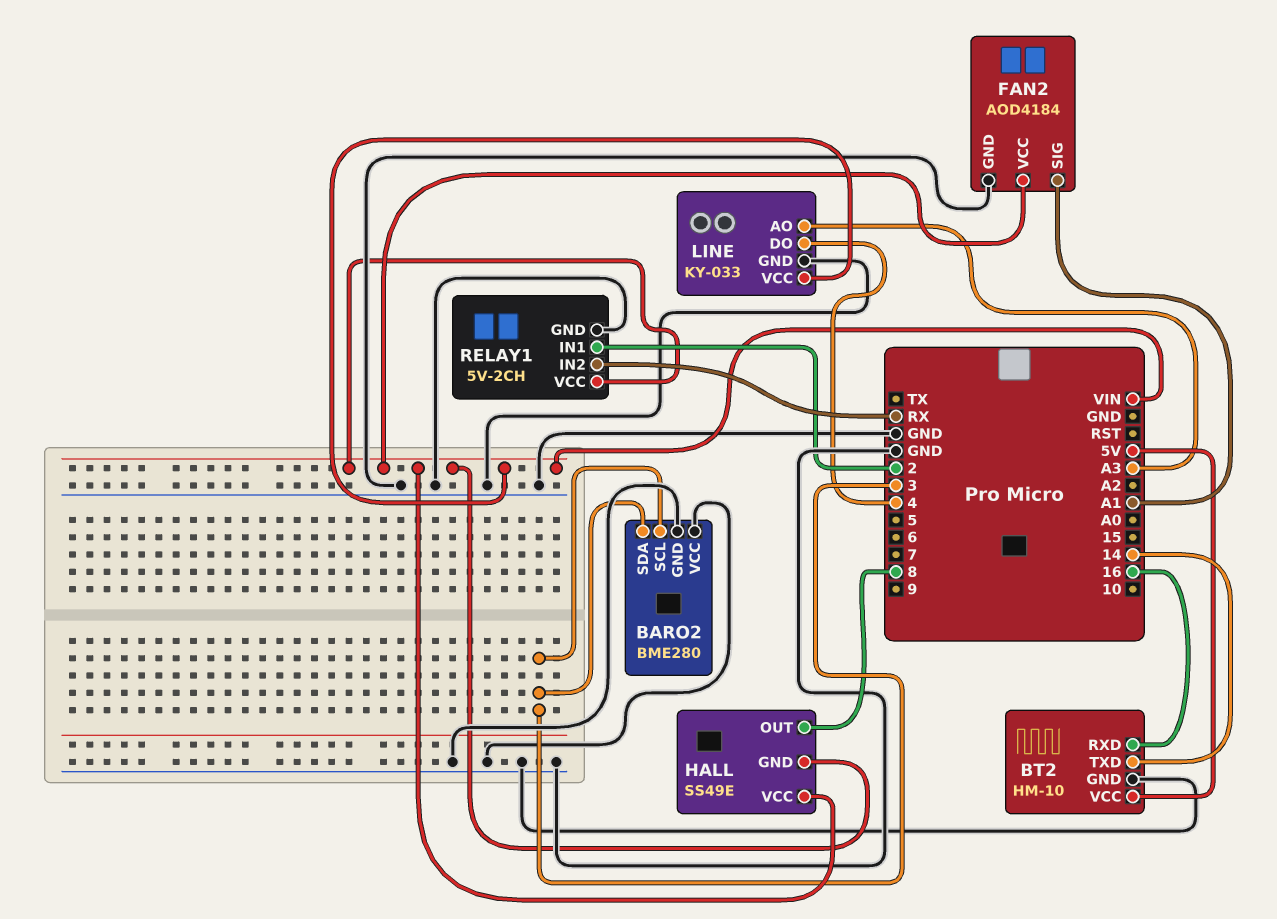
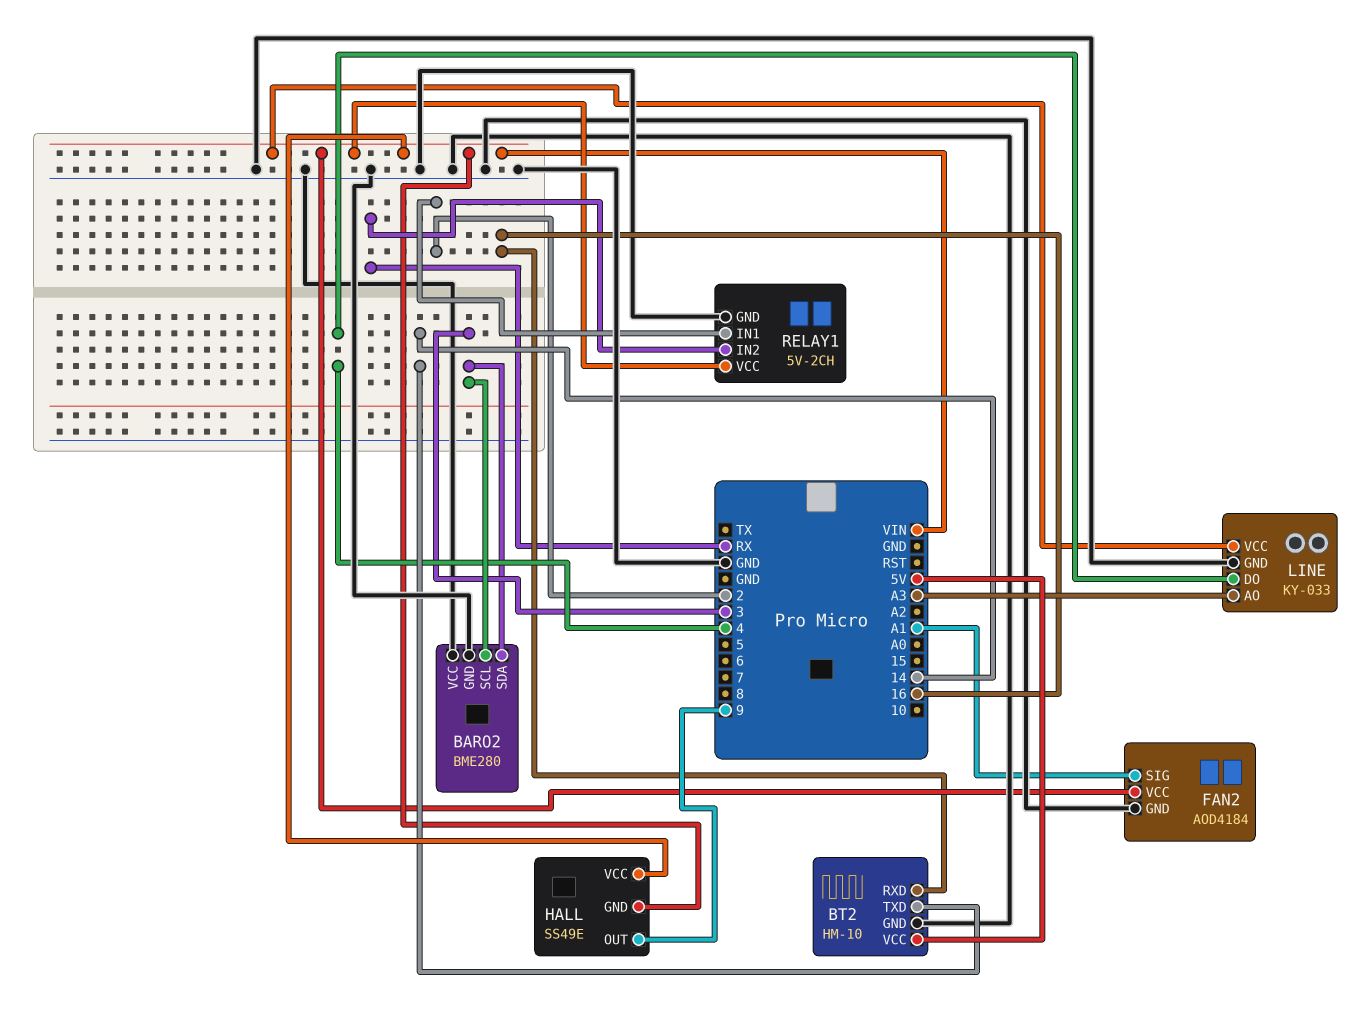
HALL pin OUT: 8 -> 9

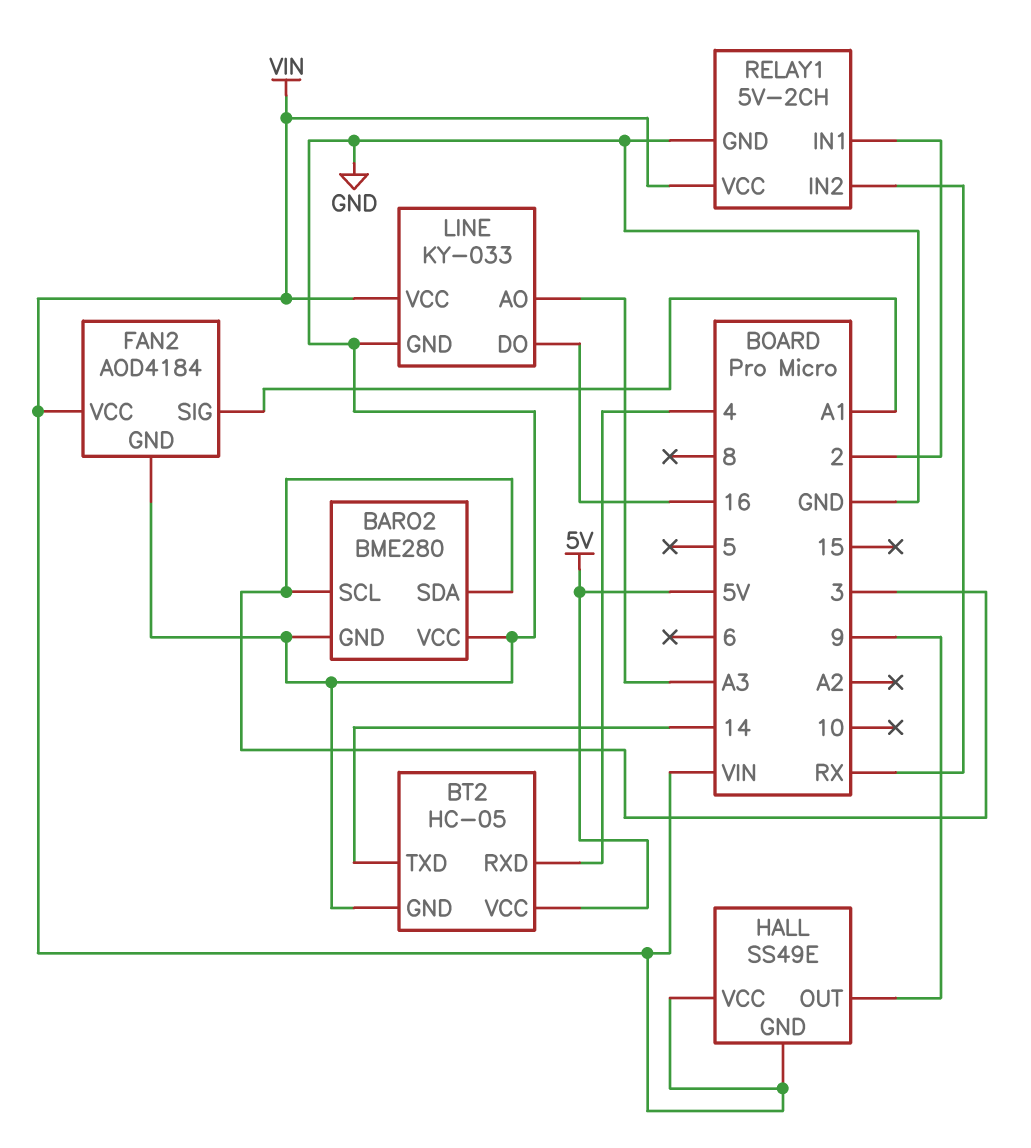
BT2: HM-10 -> HC-05
BT2 pin RXD: 16 -> 4
LINE pin DO: 4 -> 16

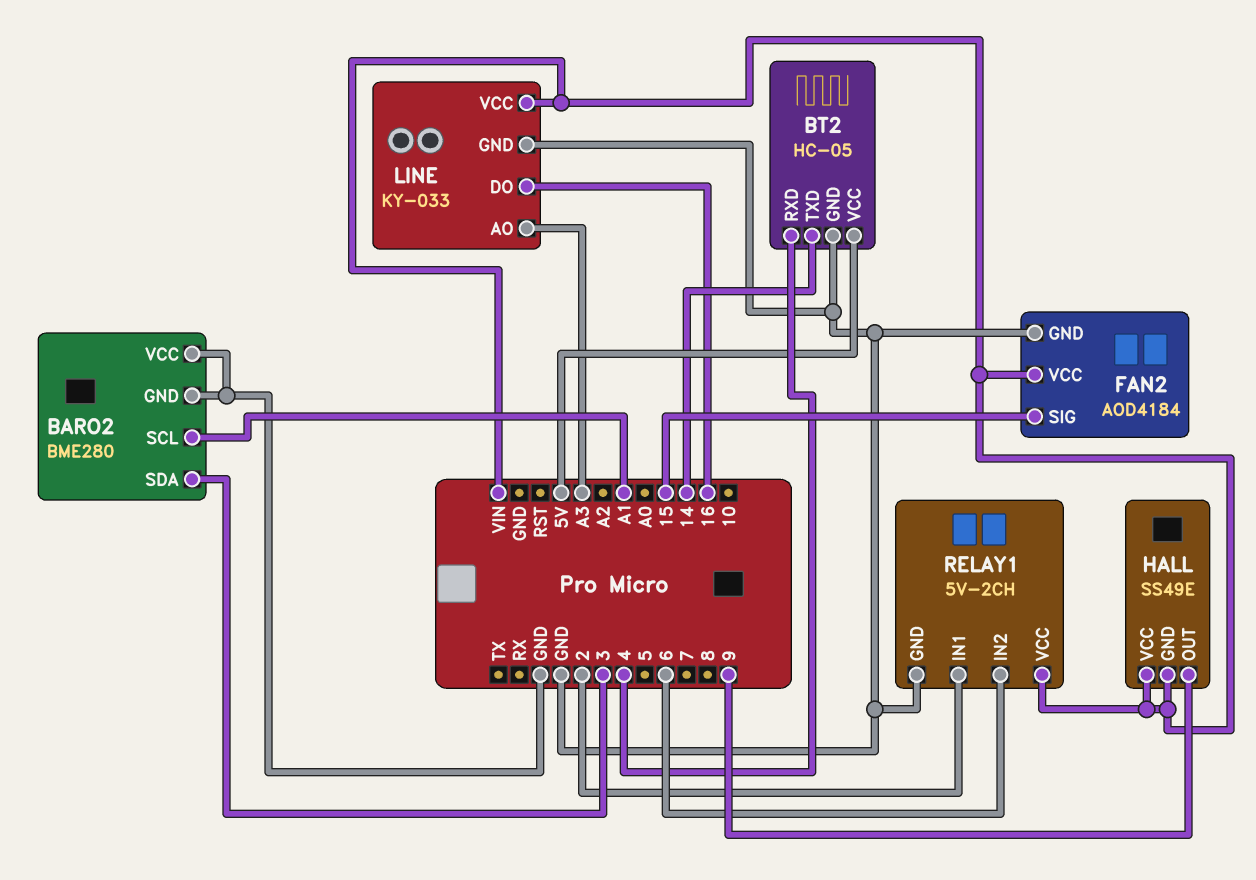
BARO2 pin SCL: 3 -> A1
FAN2 pin SIG: A1 -> 15
RELAY1 pin IN2: RX -> 6

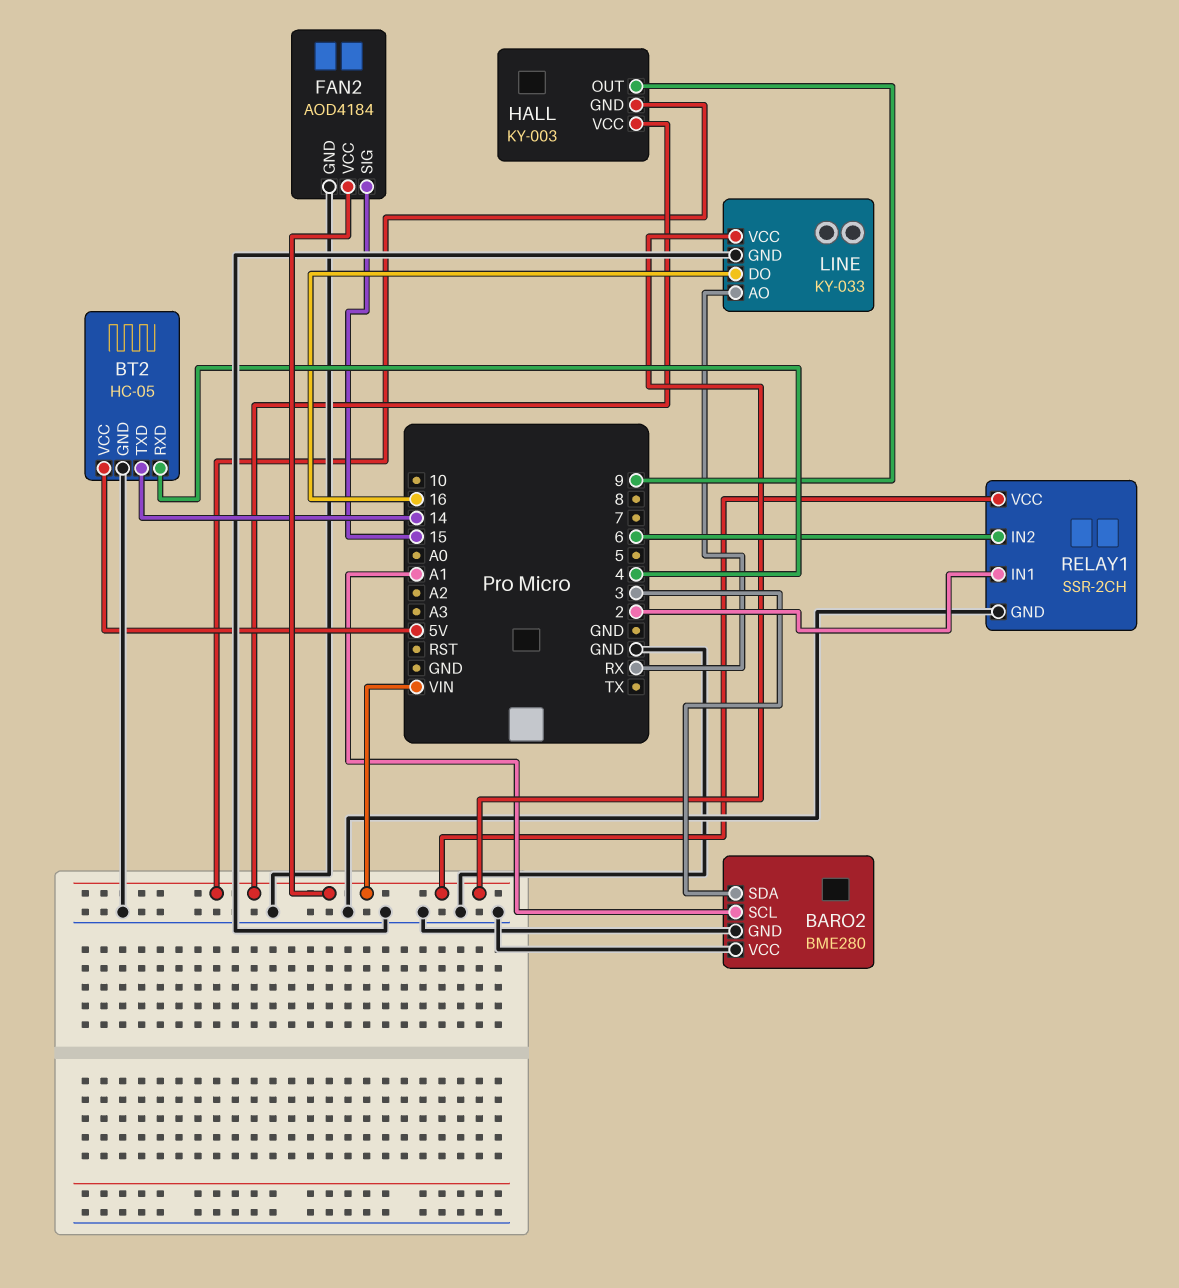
HALL: SS49E -> KY-003
LINE pin AO: A3 -> RX
RELAY1: 5V-2CH -> SSR-2CH

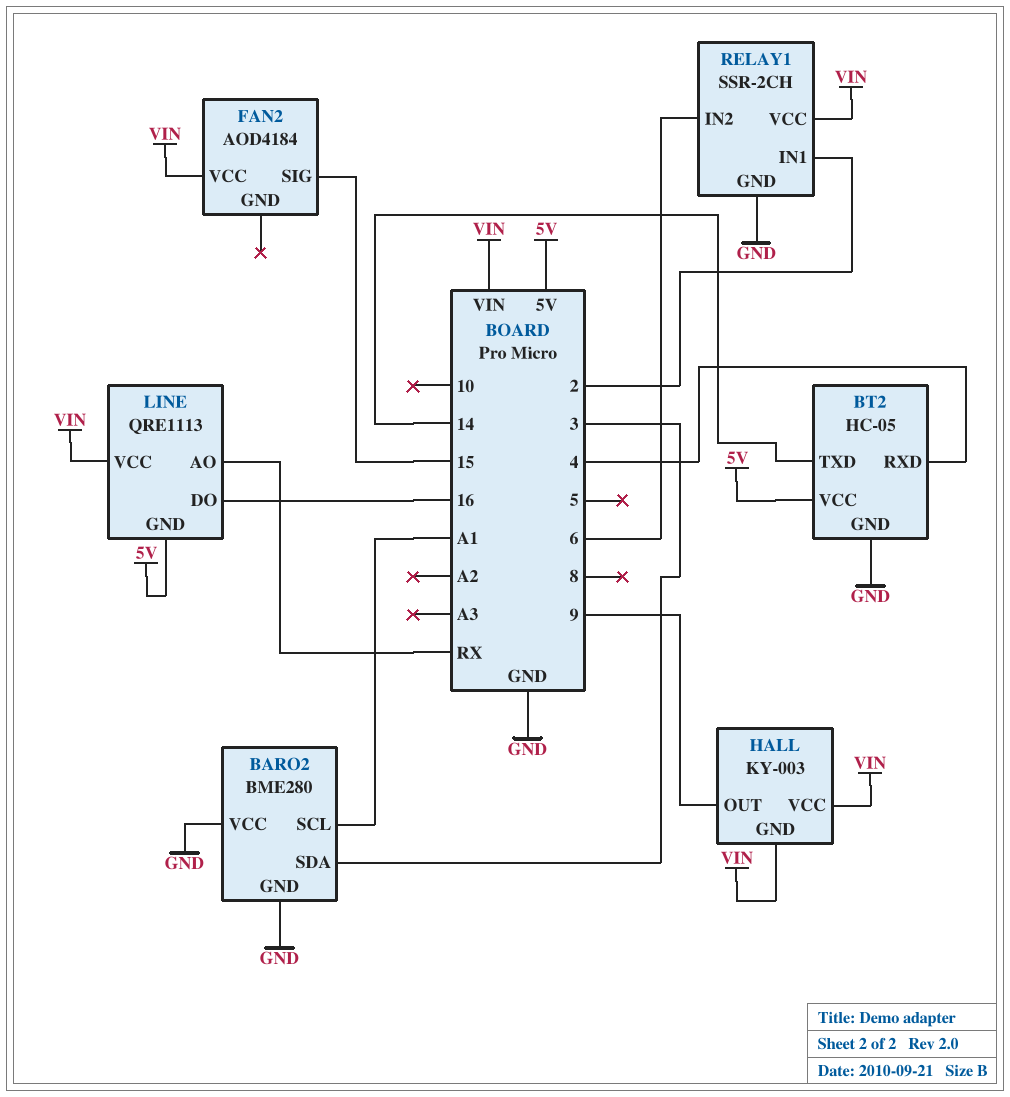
FAN2 pin GND: GND -> none
LINE: KY-033 -> QRE1113
LINE pin GND: GND -> 5V

